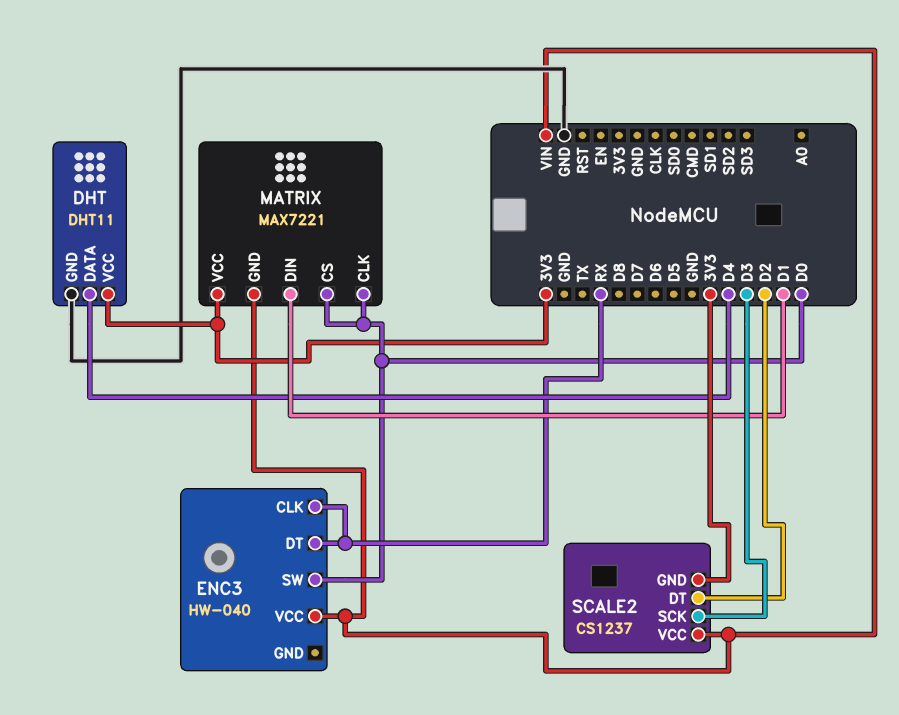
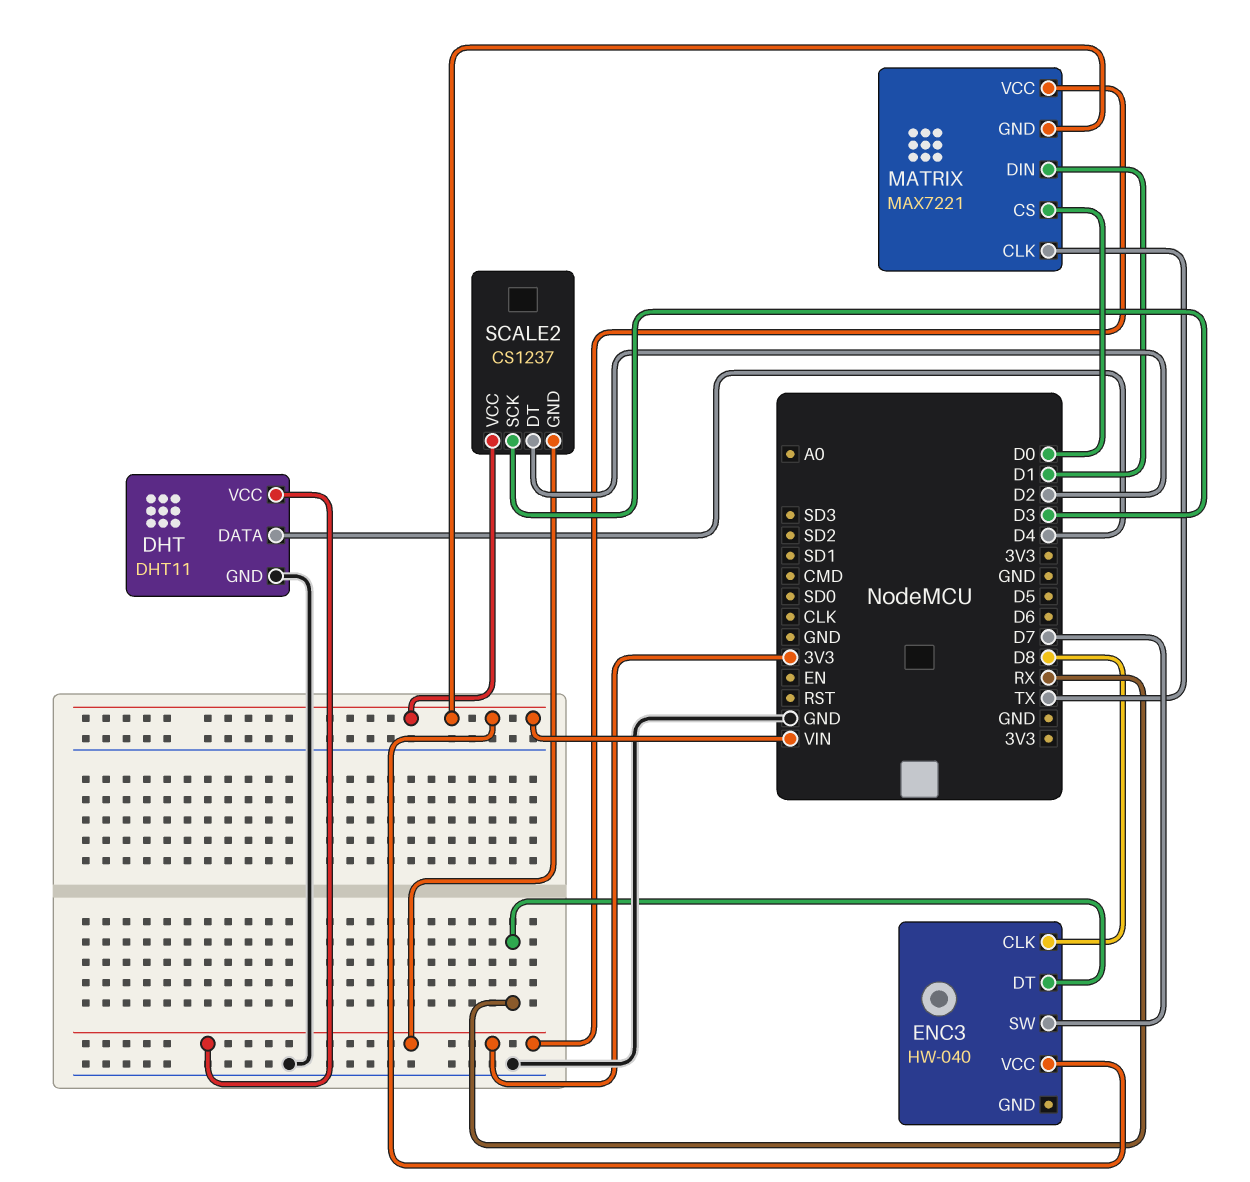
ENC3 pin CLK: RX -> D8
ENC3 pin SW: D0 -> D7
MATRIX pin CLK: D0 -> TX

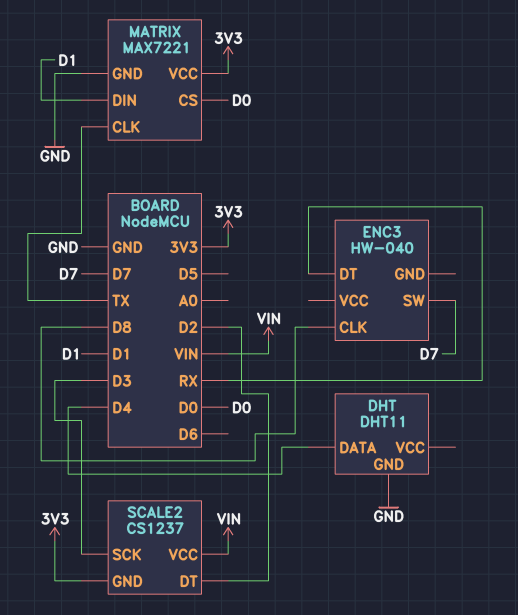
DHT pin VCC: 3V3 -> none
ENC3 pin VCC: VIN -> none
MATRIX pin GND: VIN -> GND

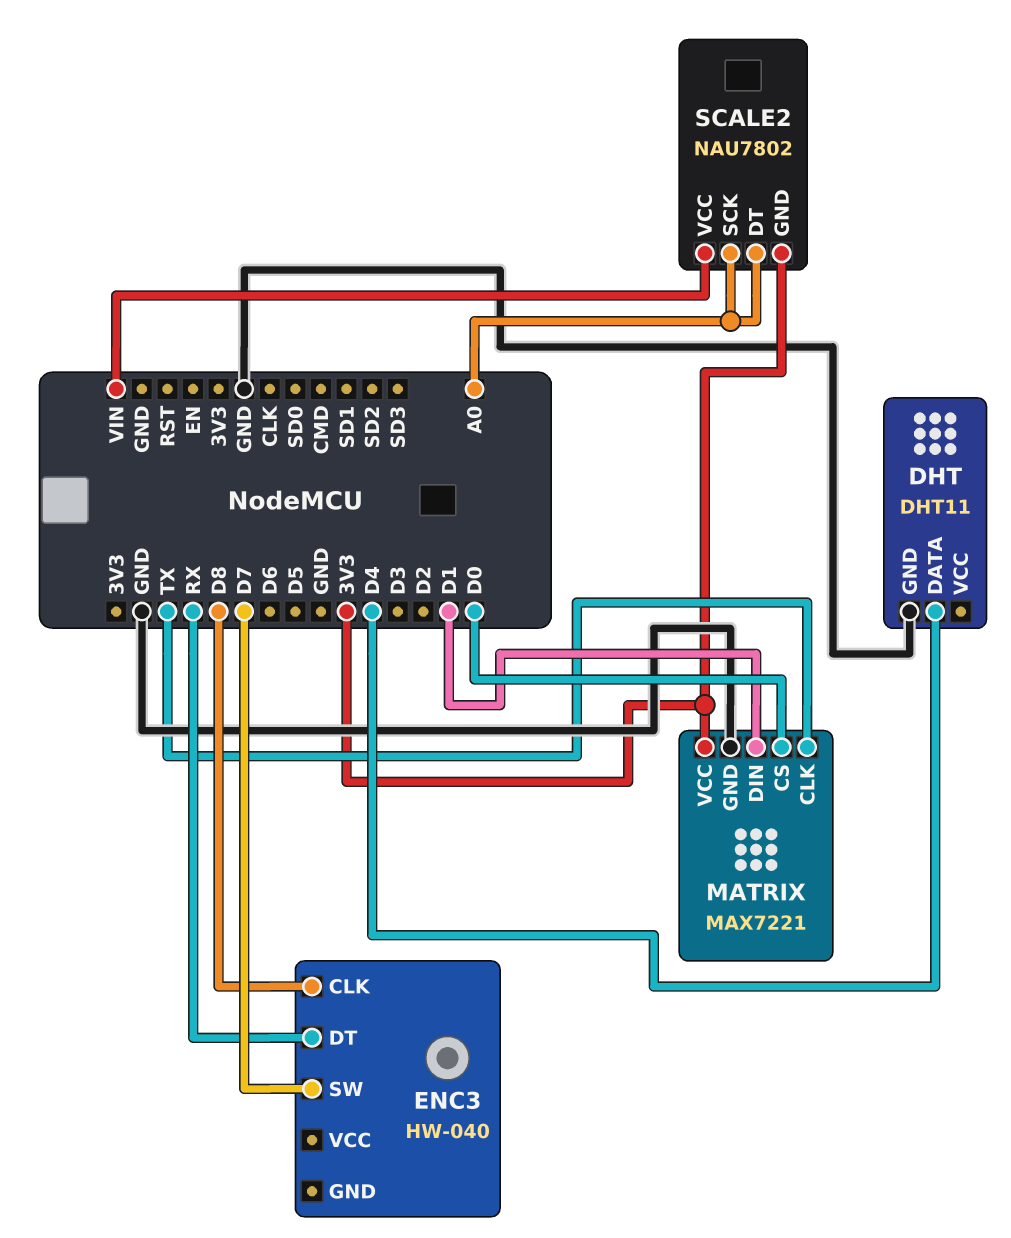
SCALE2: CS1237 -> NAU7802
SCALE2 pin DT: D2 -> A0
SCALE2 pin SCK: D3 -> A0

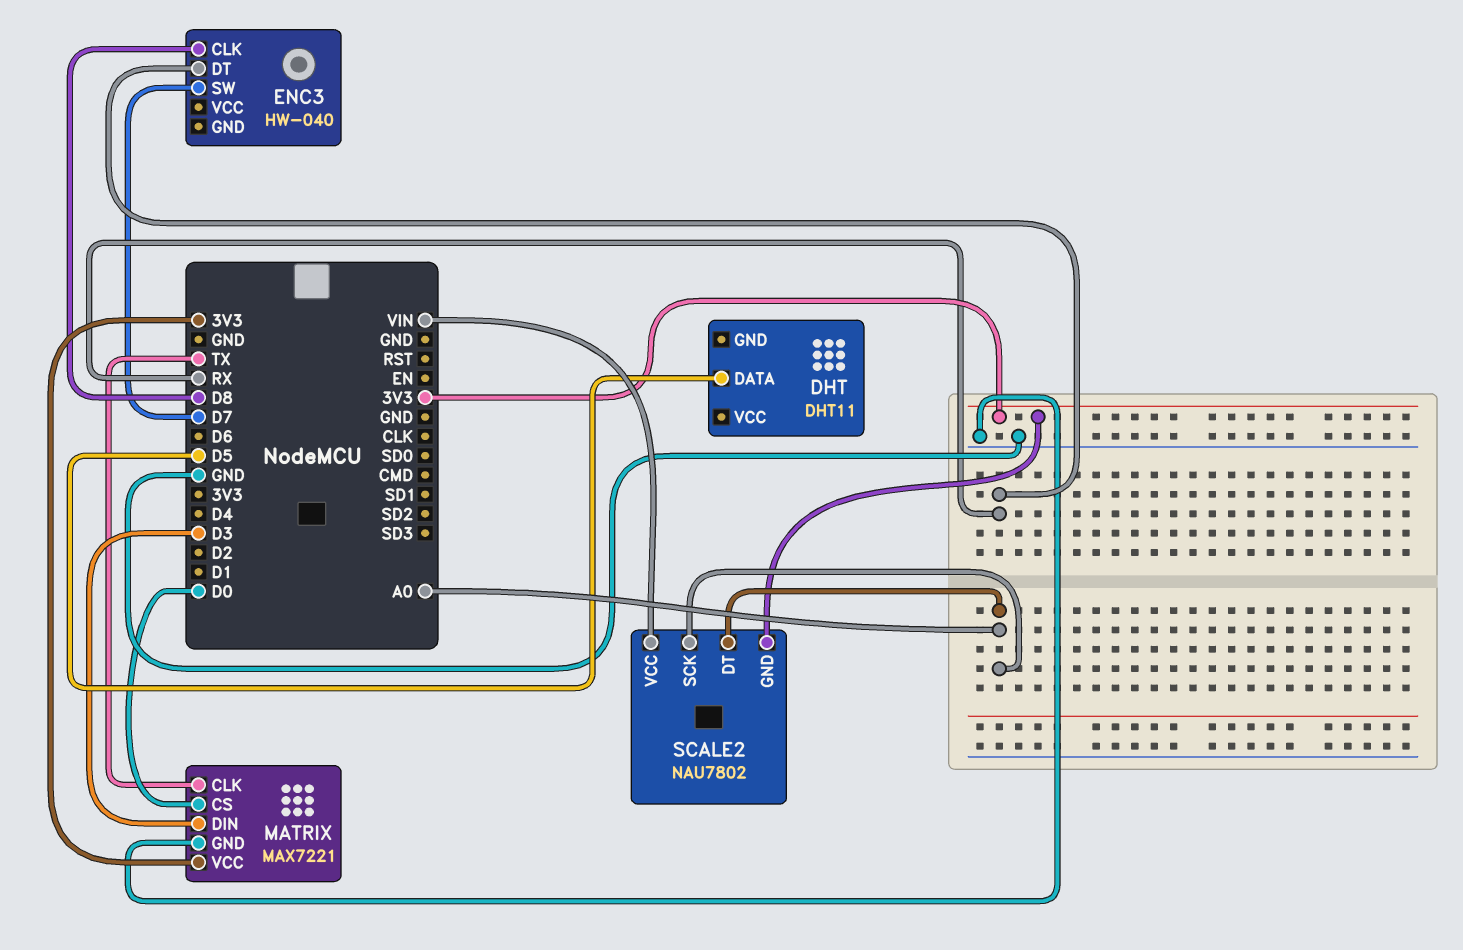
DHT pin DATA: D4 -> D5
DHT pin GND: GND -> none
MATRIX pin DIN: D1 -> D3

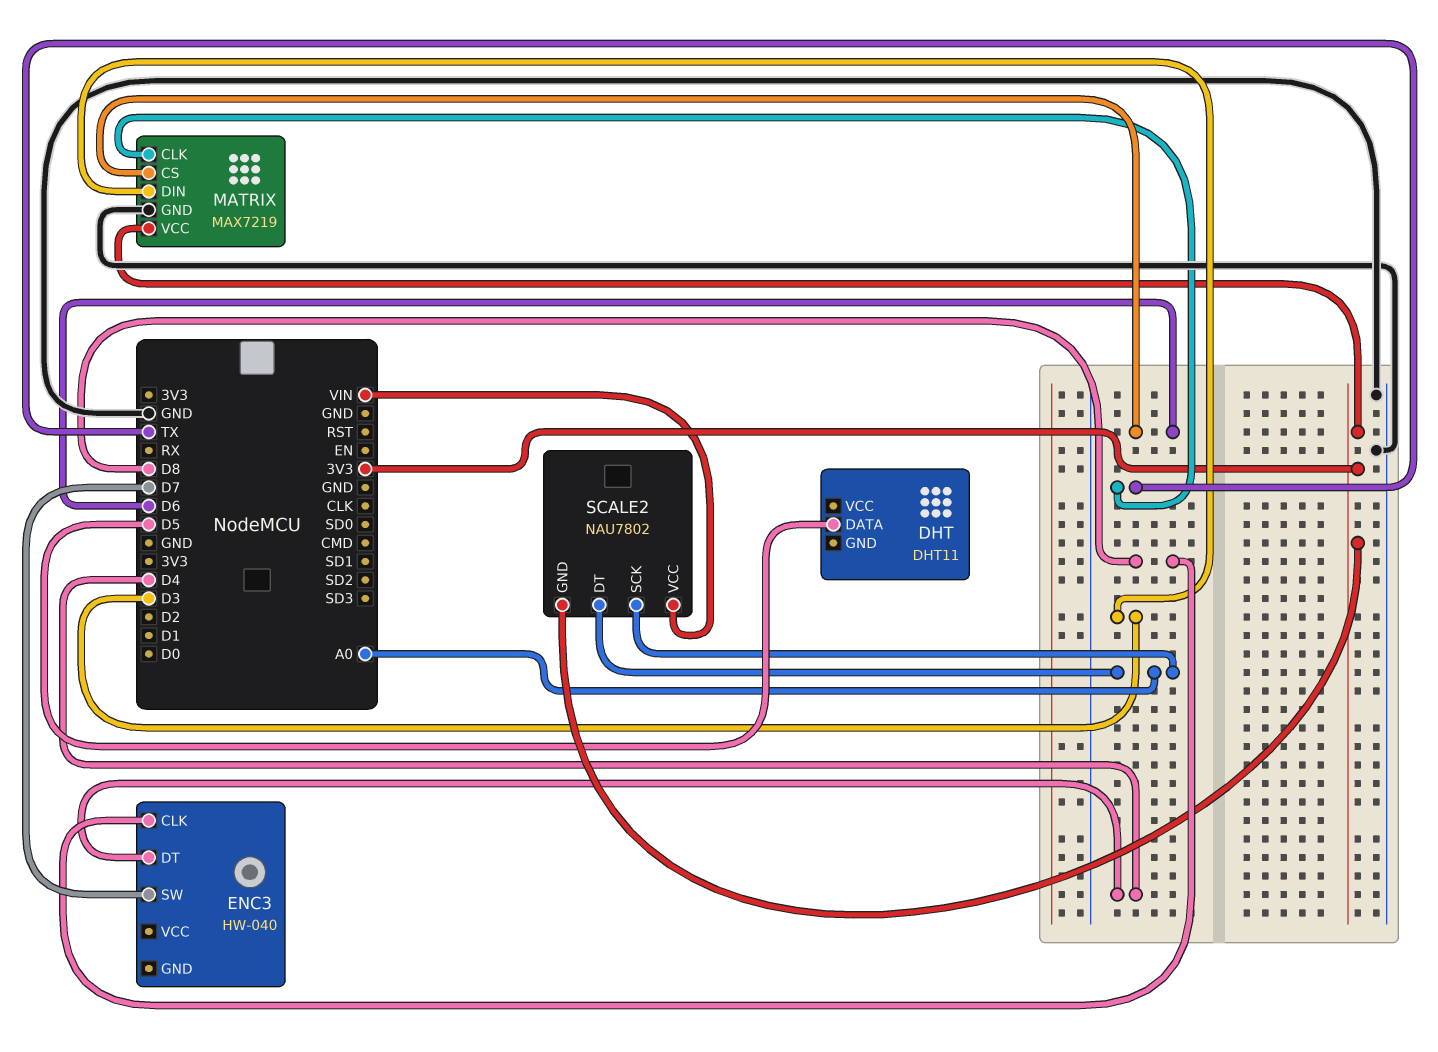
ENC3 pin DT: RX -> D4
MATRIX: MAX7221 -> MAX7219
MATRIX pin CS: D0 -> D6

